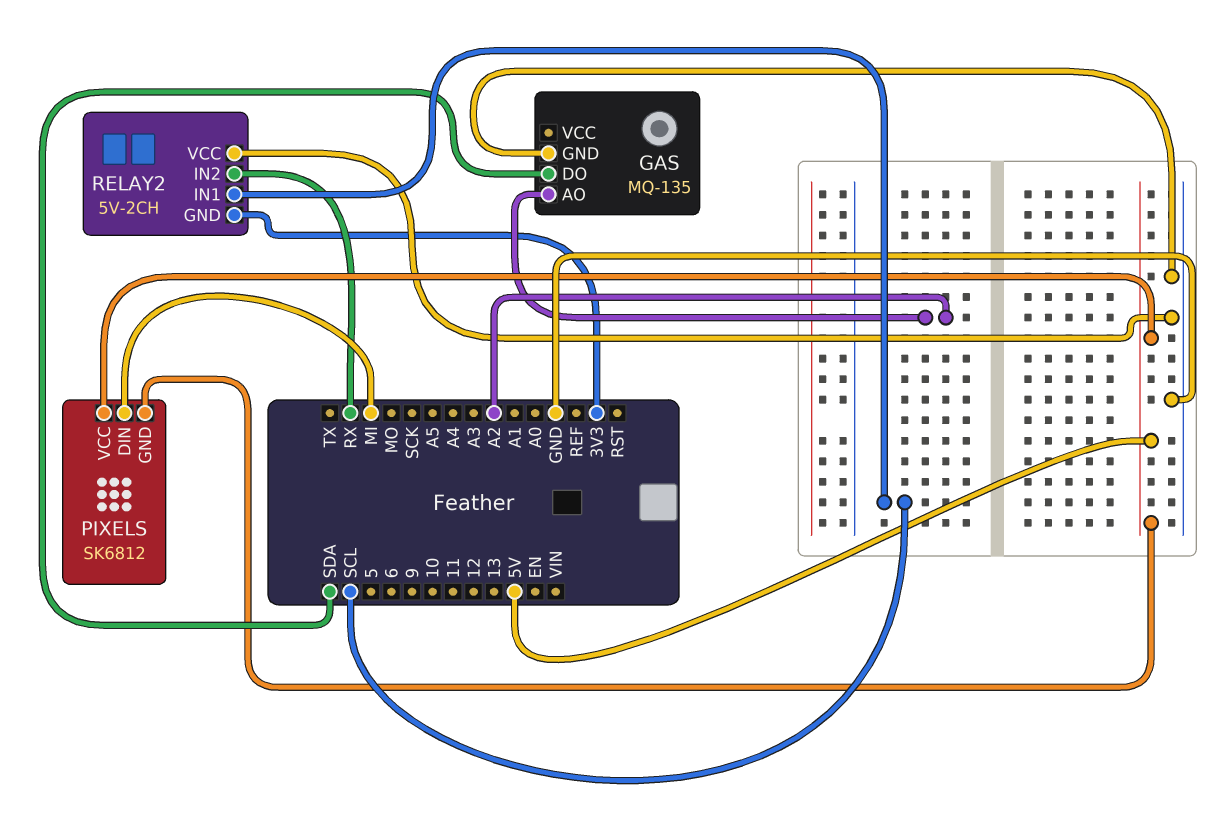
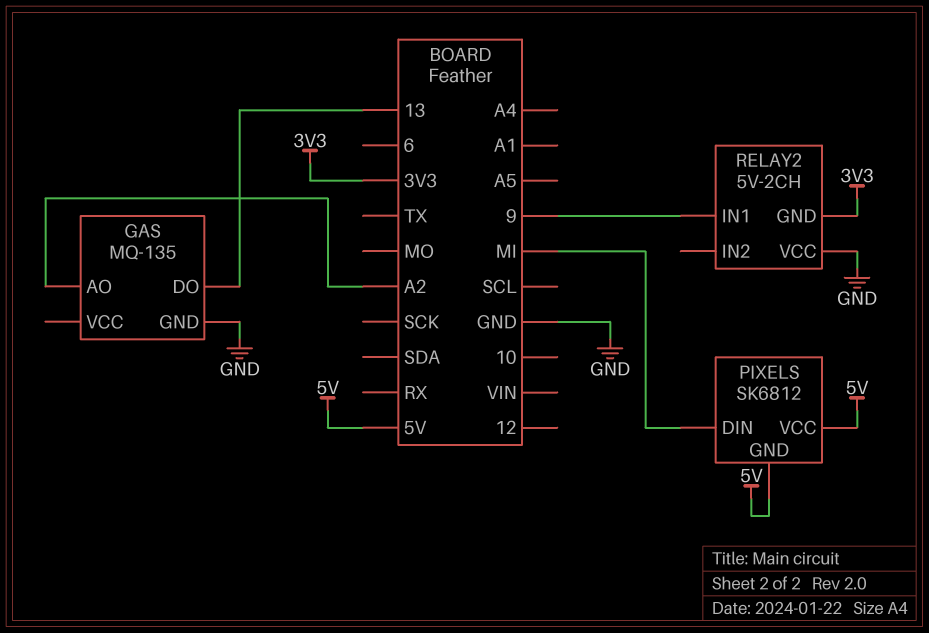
GAS pin DO: SDA -> 13
RELAY2 pin IN1: SCL -> 9
RELAY2 pin IN2: RX -> none

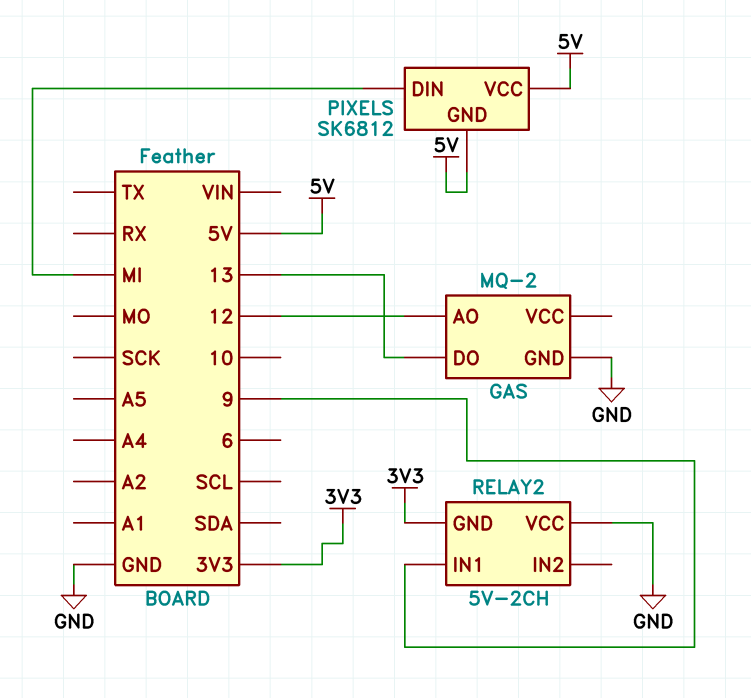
GAS: MQ-135 -> MQ-2
GAS pin AO: A2 -> 12

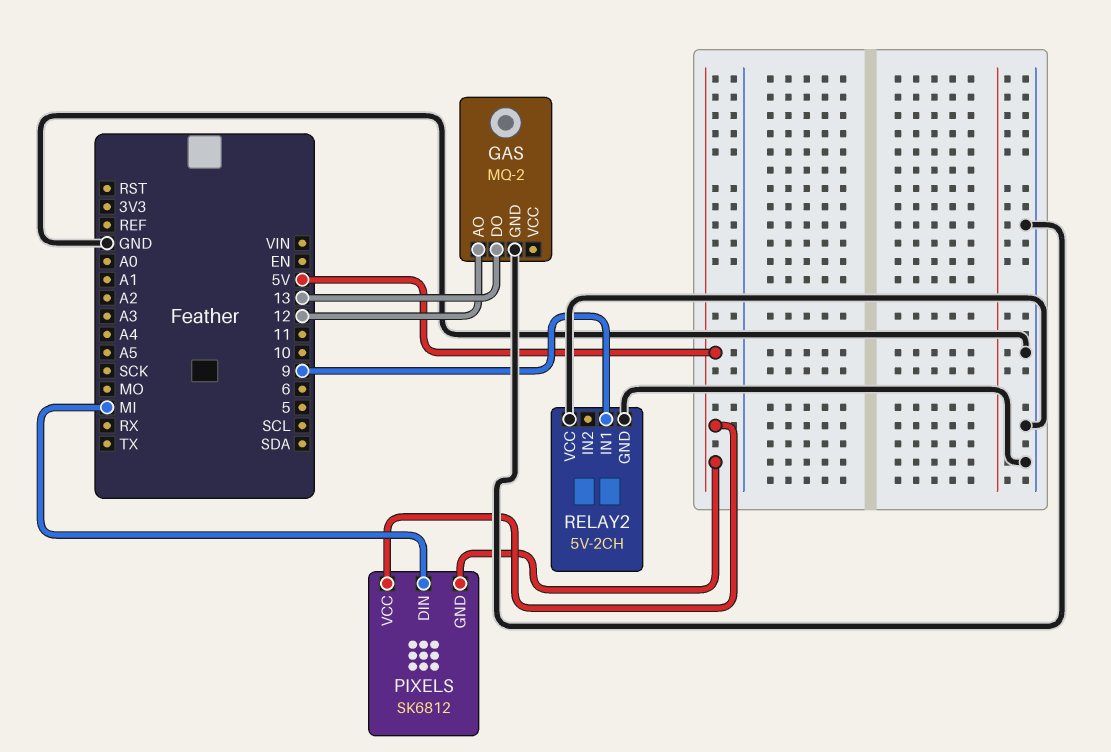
RELAY2 pin GND: 3V3 -> GND

